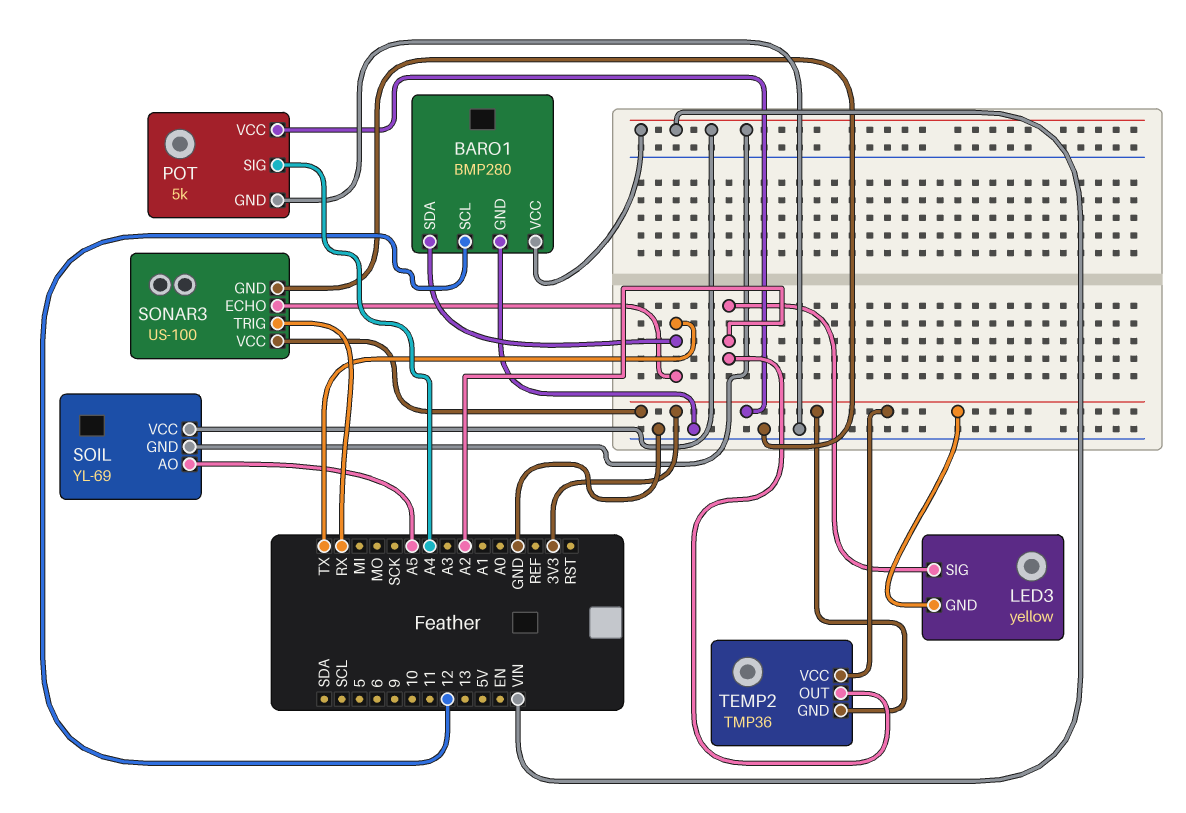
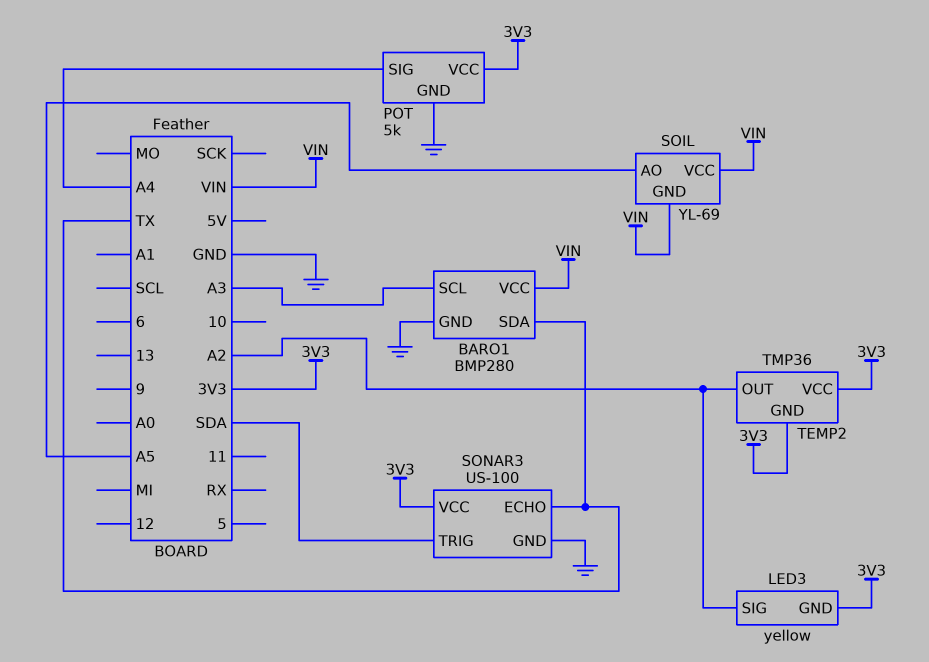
BARO1 pin SCL: 12 -> A3
SONAR3 pin TRIG: RX -> SDA

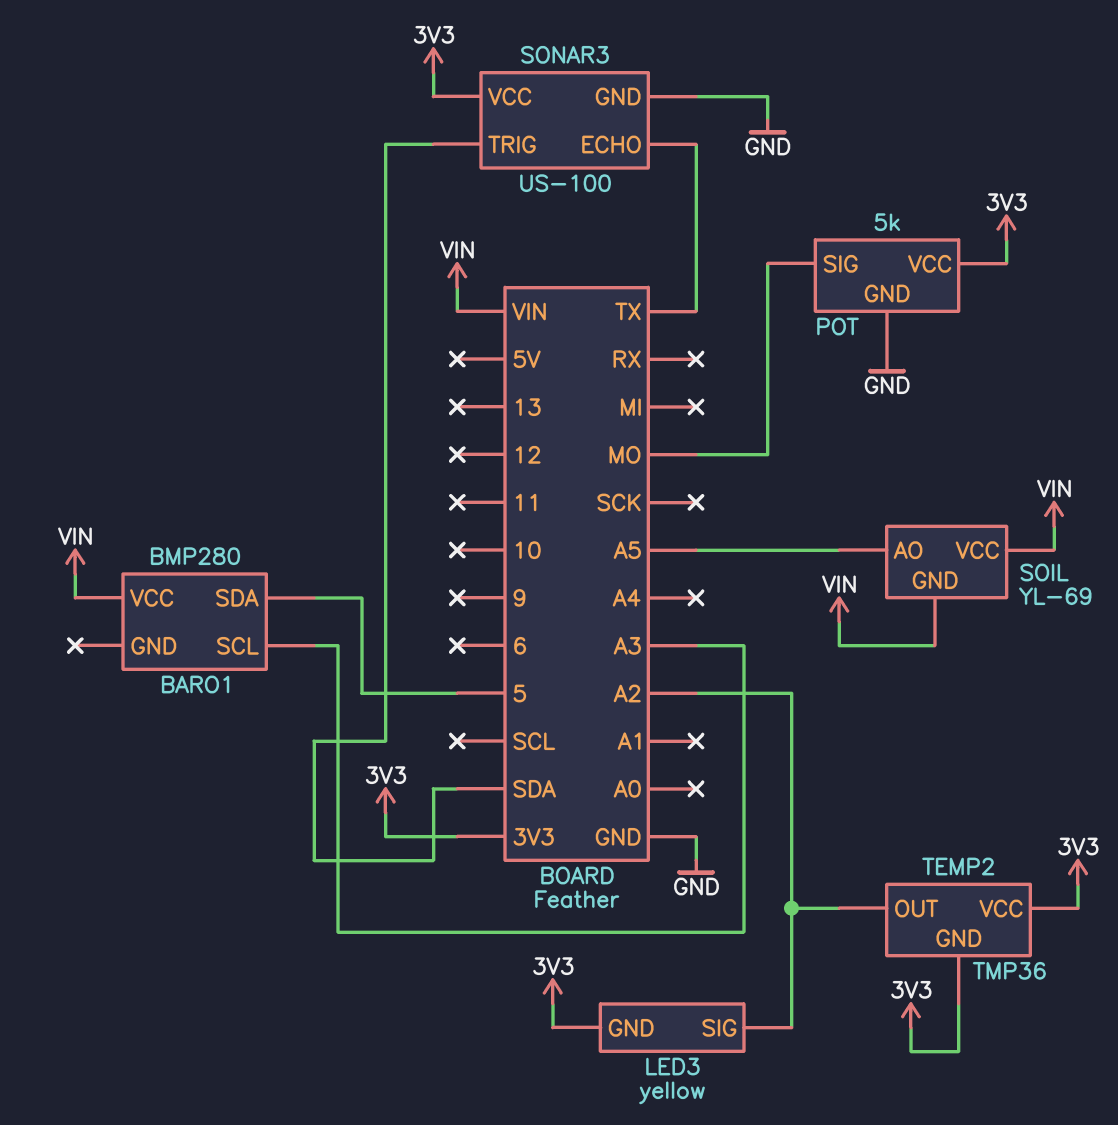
BARO1 pin GND: GND -> none
BARO1 pin SDA: TX -> 5
POT pin SIG: A4 -> MO

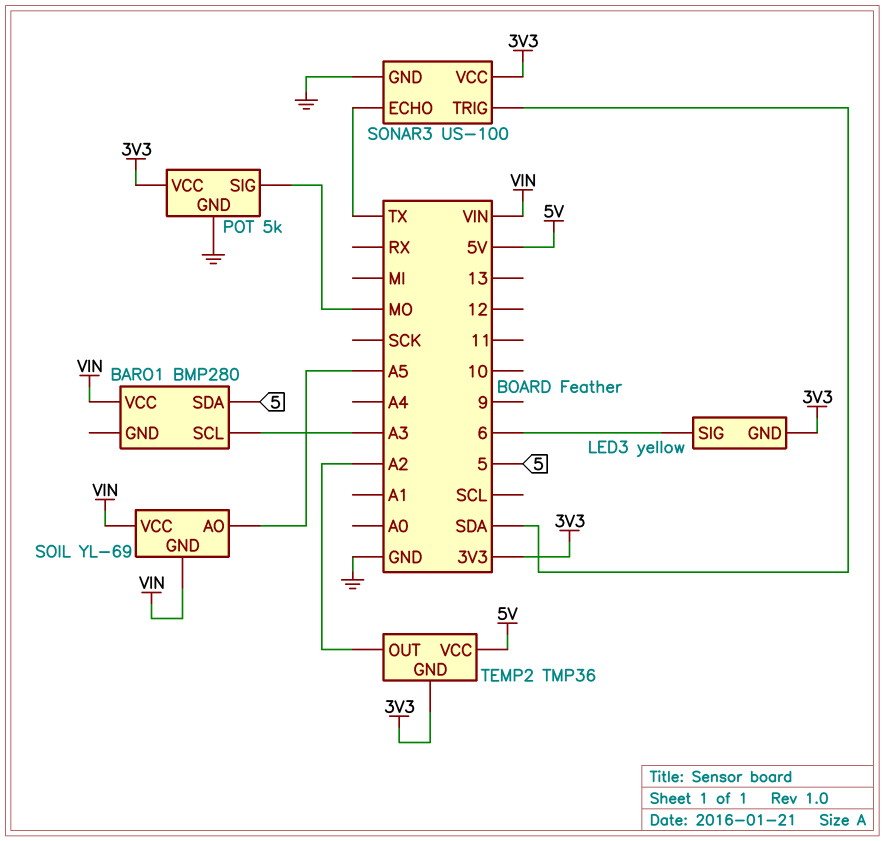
LED3 pin SIG: A2 -> 6
TEMP2 pin VCC: 3V3 -> 5V

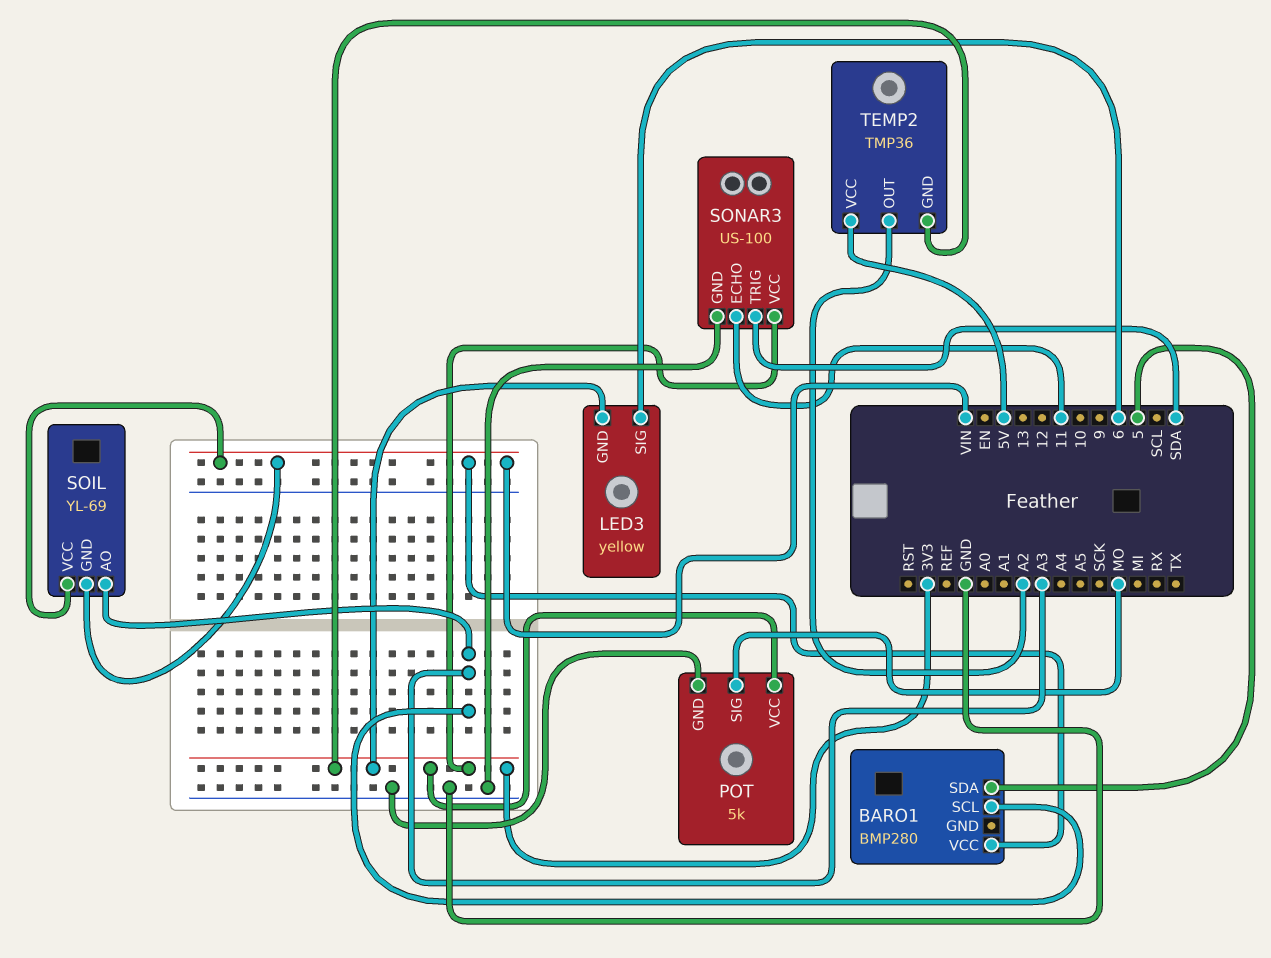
SOIL pin AO: A5 -> A3
SONAR3 pin ECHO: TX -> 11

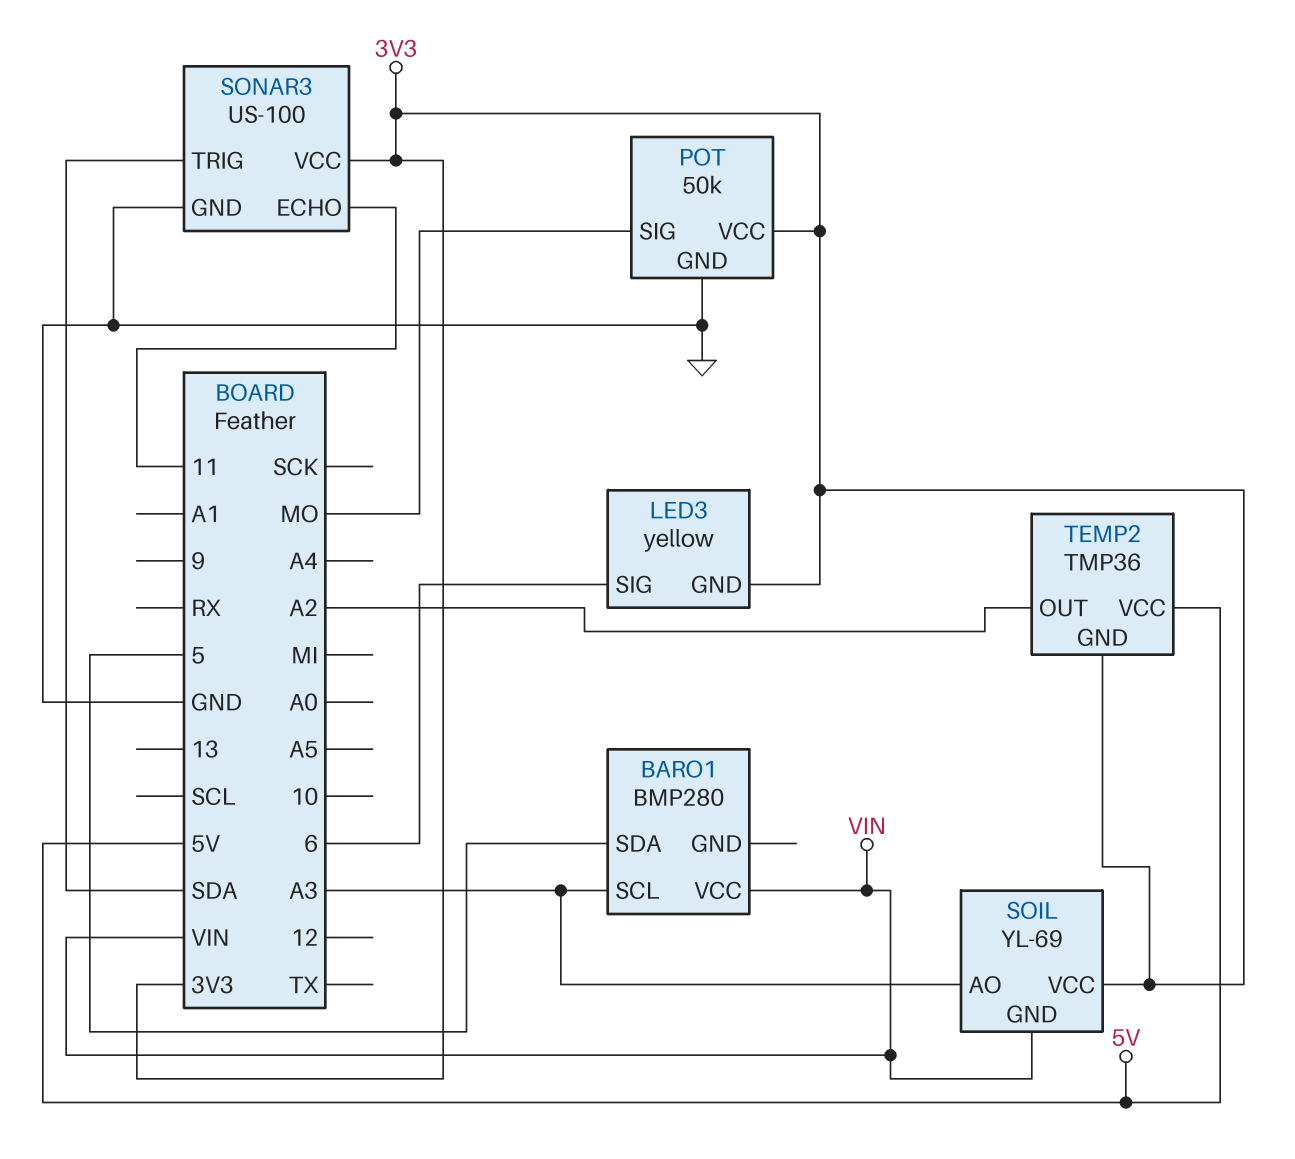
POT: 5k -> 50k
SOIL pin VCC: VIN -> 3V3

